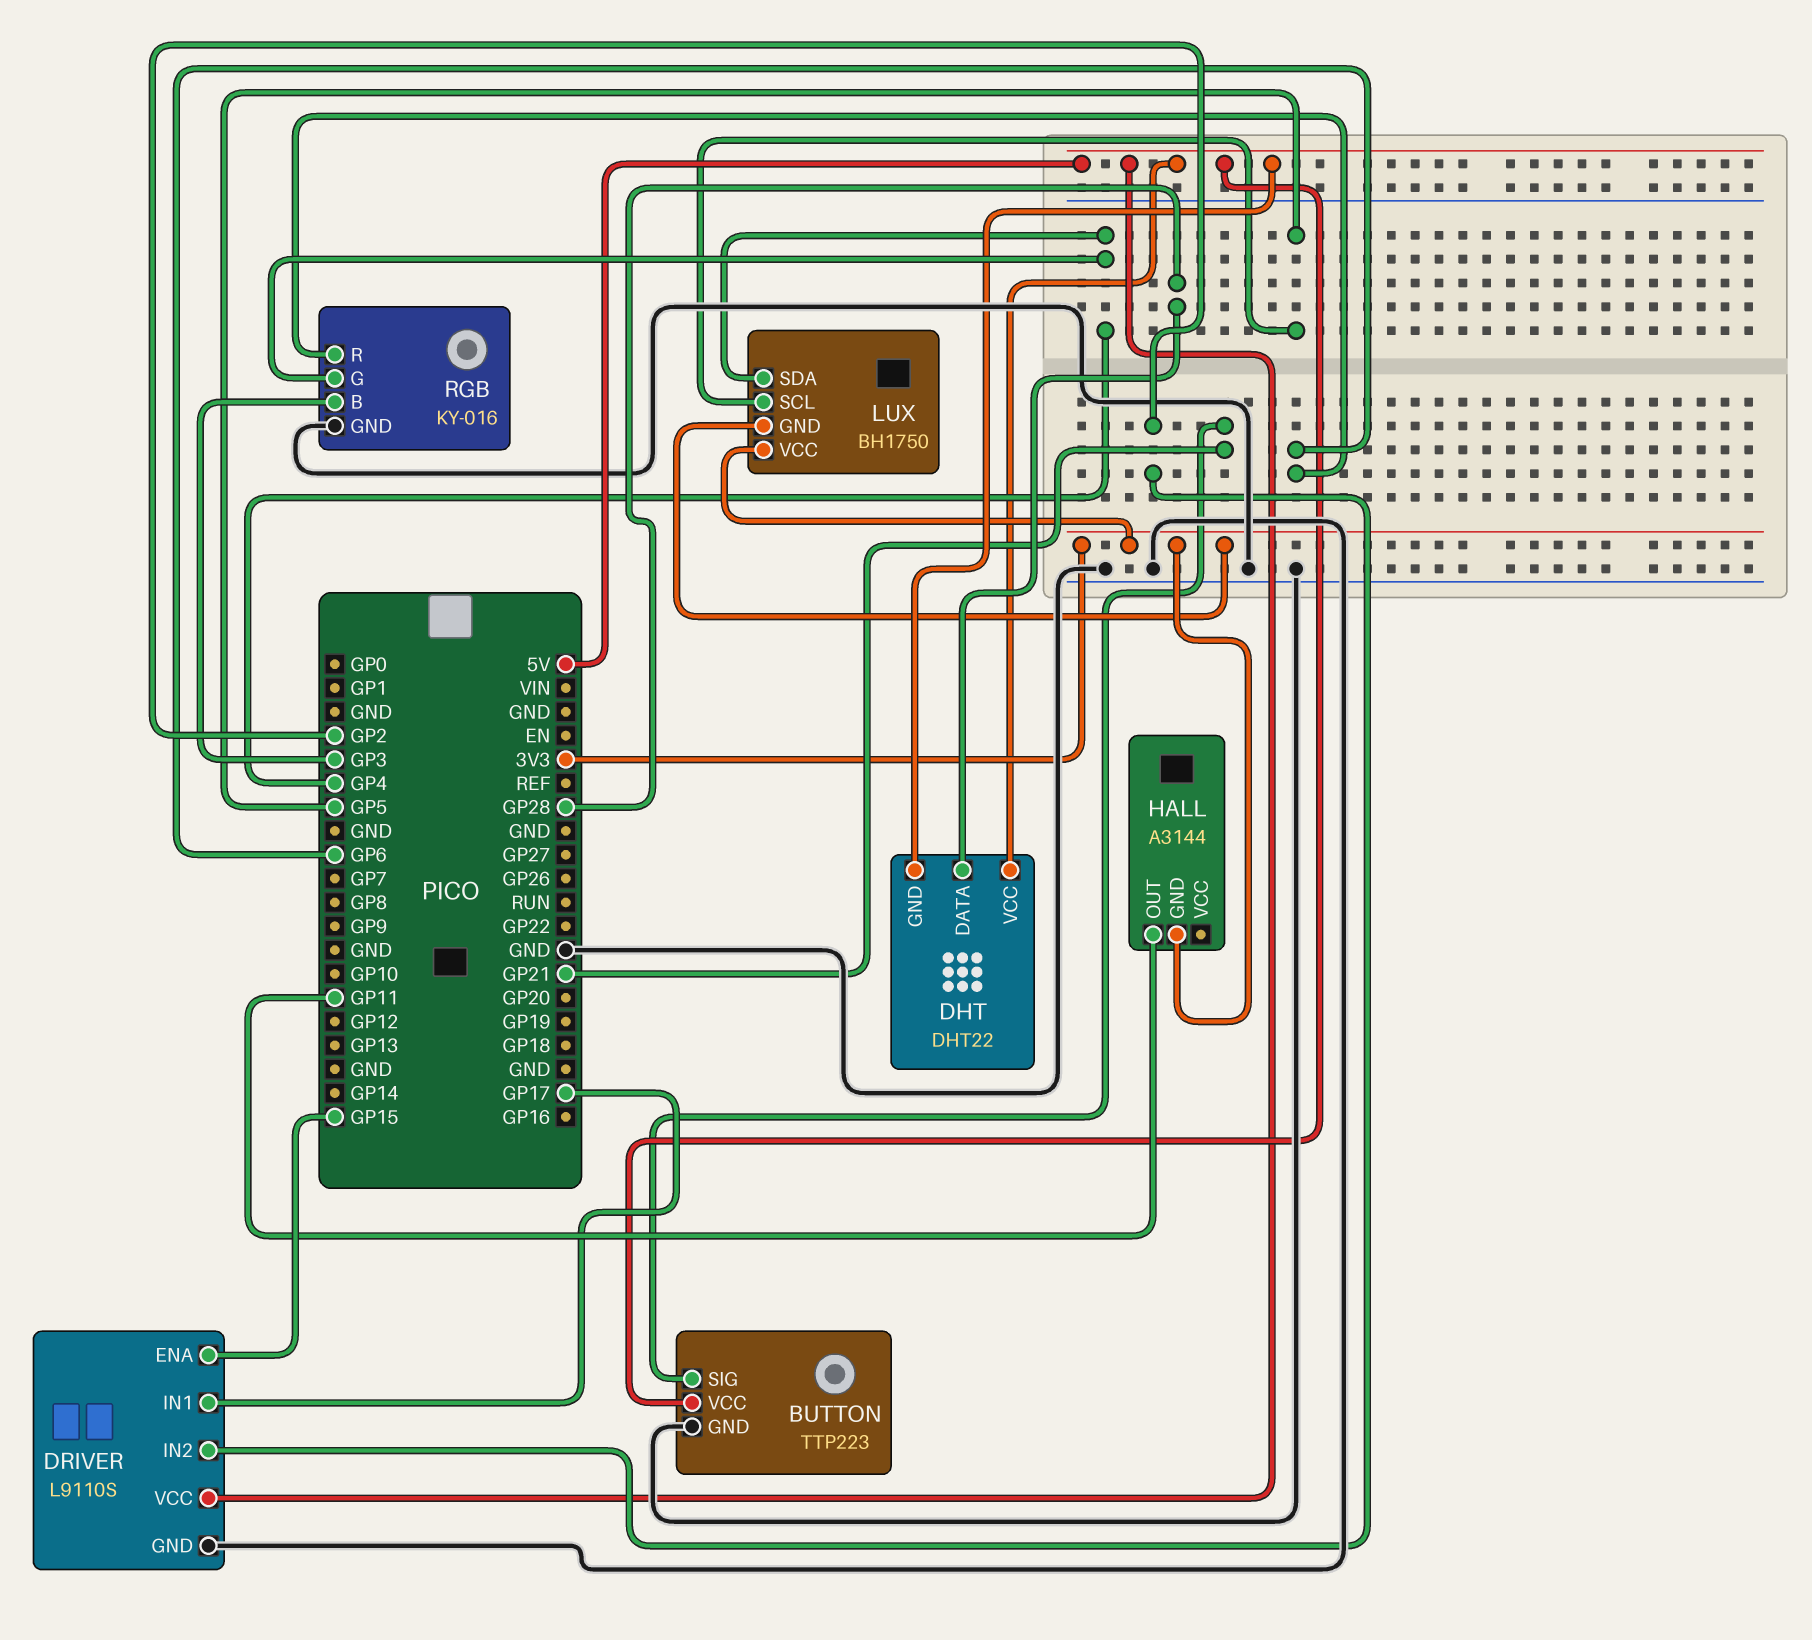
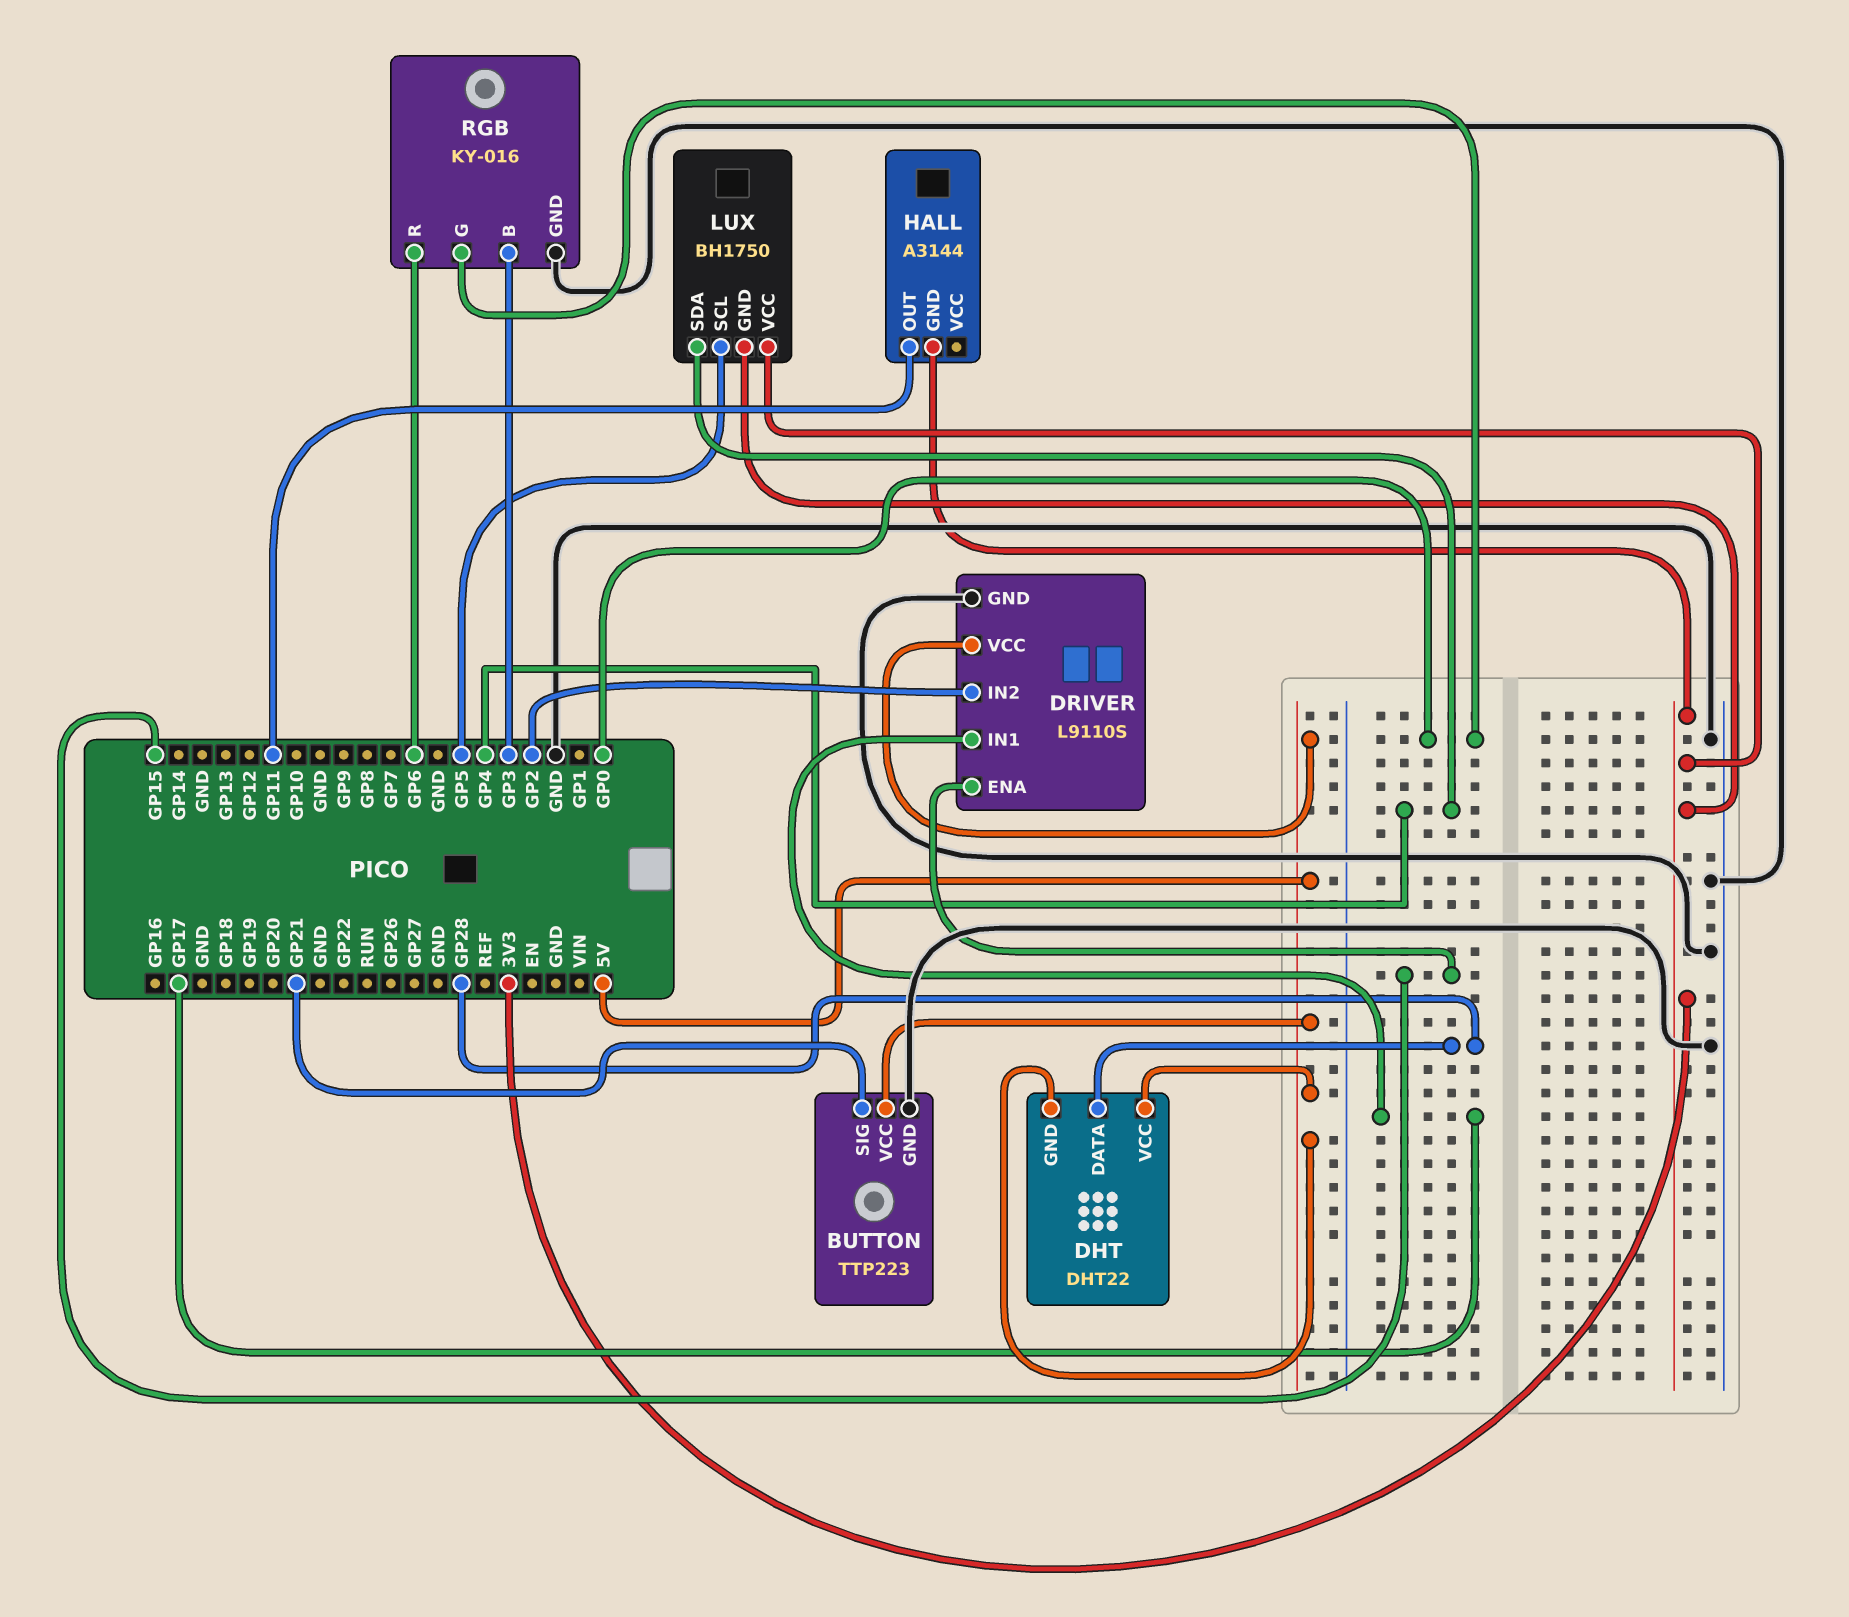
RGB pin G: GP4 -> GP0

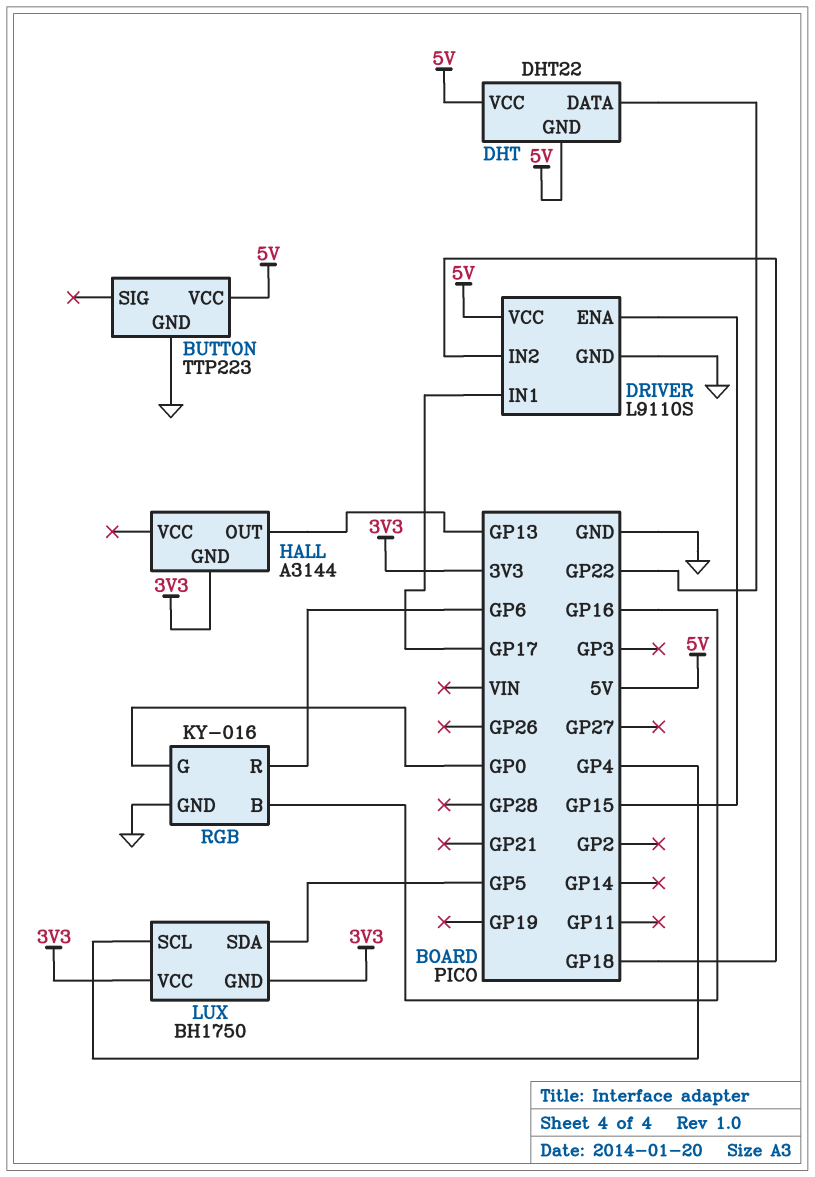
BUTTON pin SIG: GP21 -> none
DHT pin DATA: GP28 -> GP22
DRIVER pin IN2: GP2 -> GP18
HALL pin OUT: GP11 -> GP13
LUX pin SCL: GP5 -> GP4
LUX pin SDA: GP4 -> GP5
RGB pin B: GP3 -> GP16

